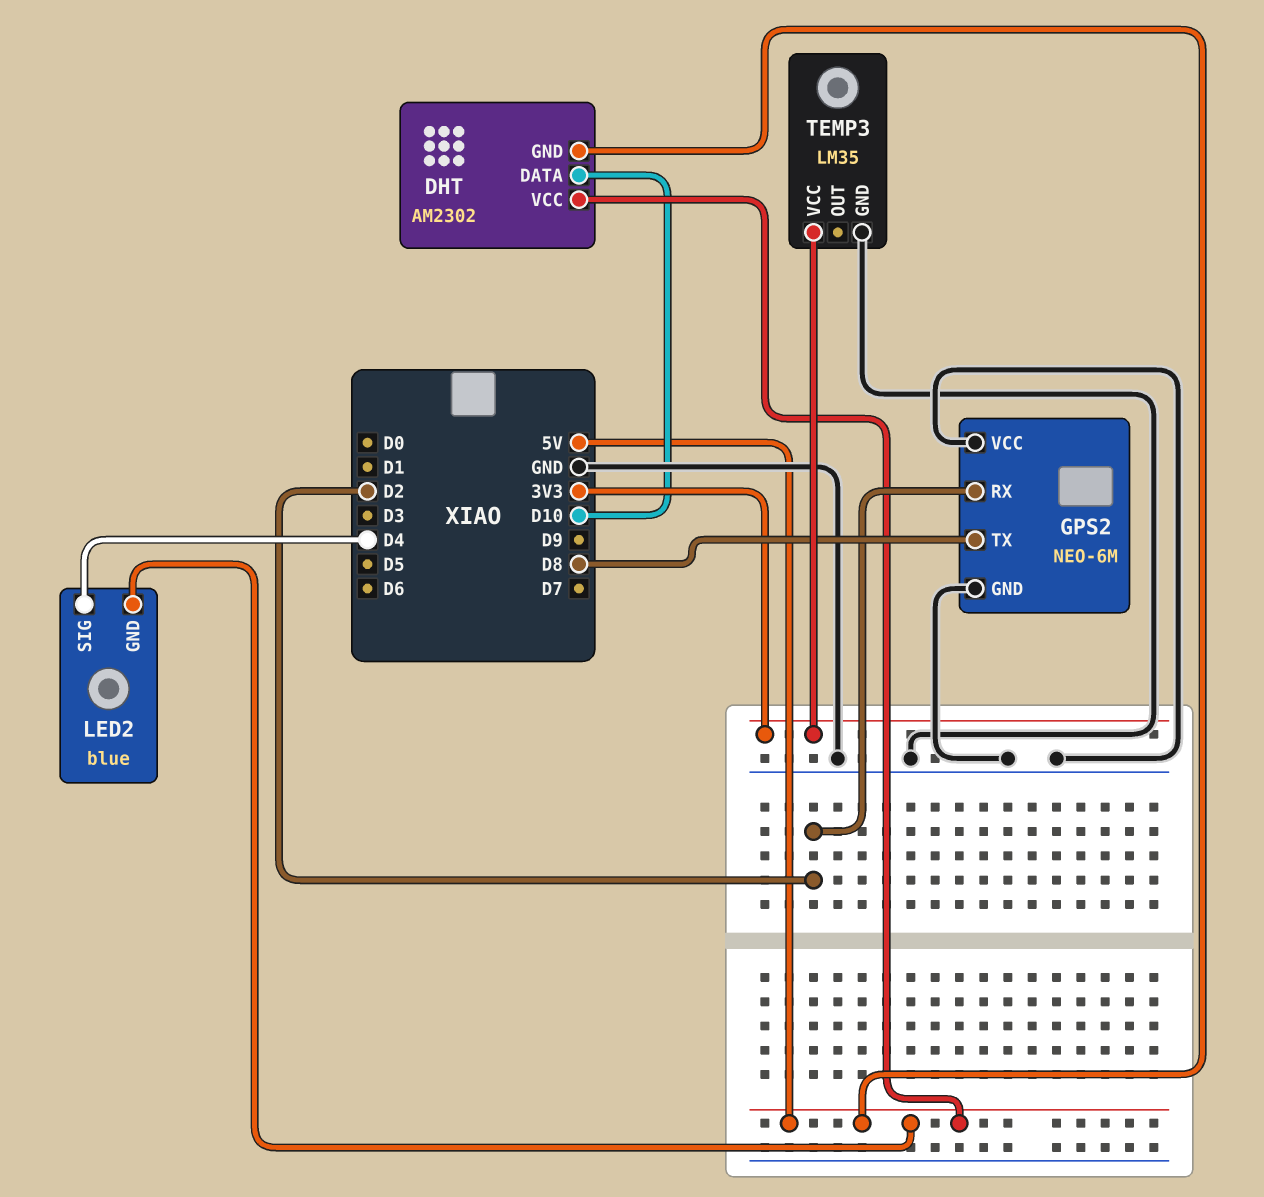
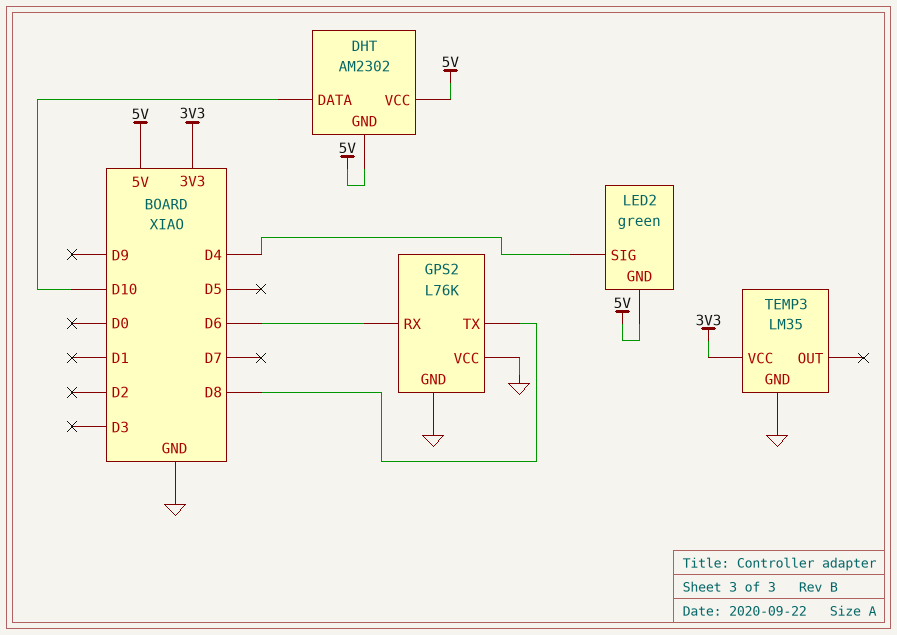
GPS2: NEO-6M -> L76K
GPS2 pin RX: D2 -> D6
LED2: blue -> green

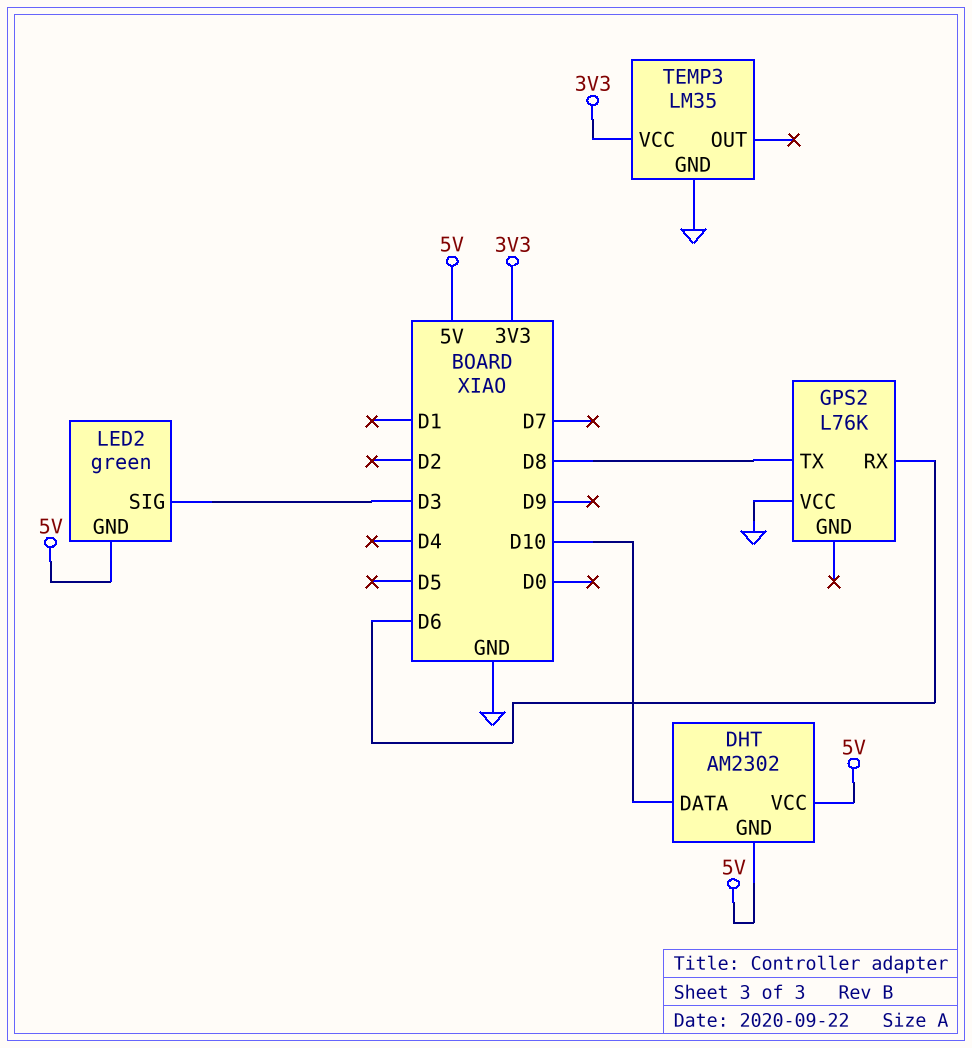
GPS2 pin GND: GND -> none
LED2 pin SIG: D4 -> D3

